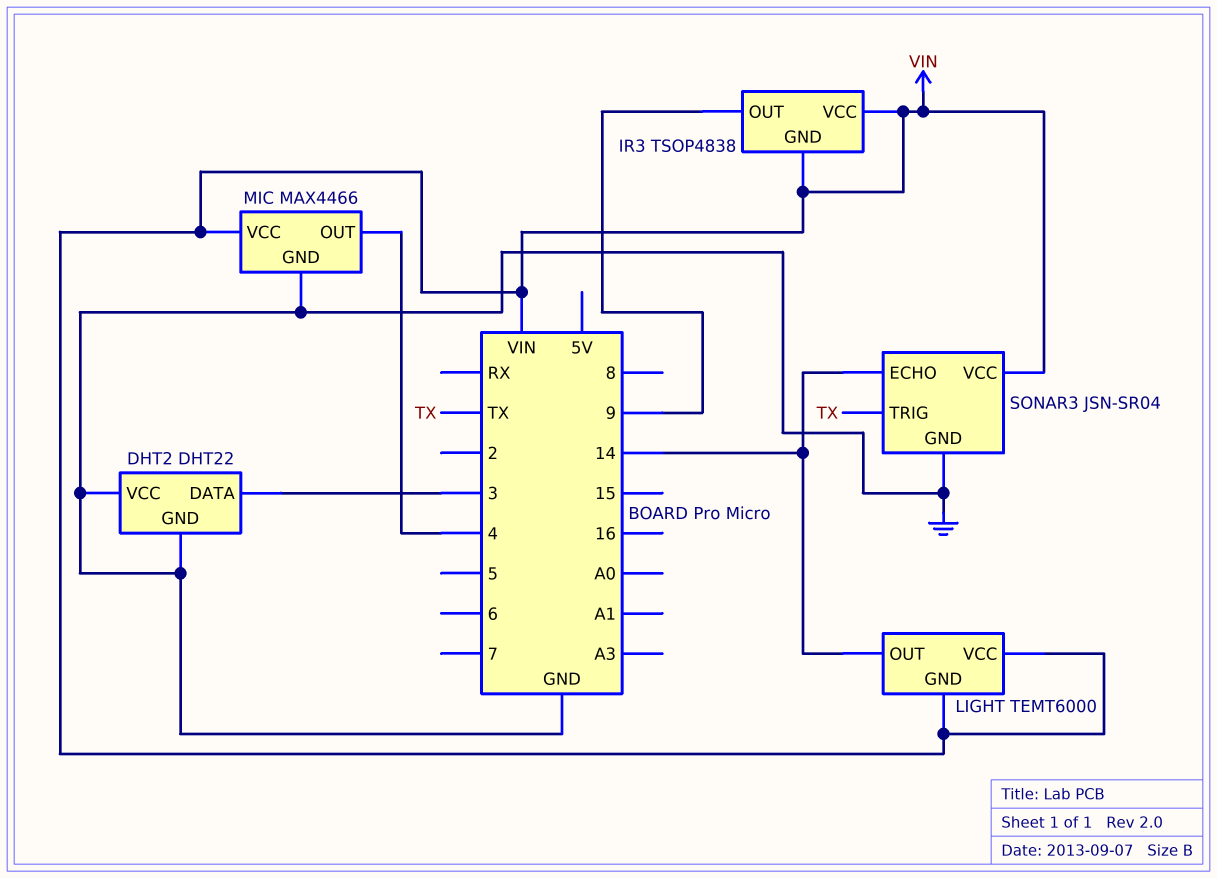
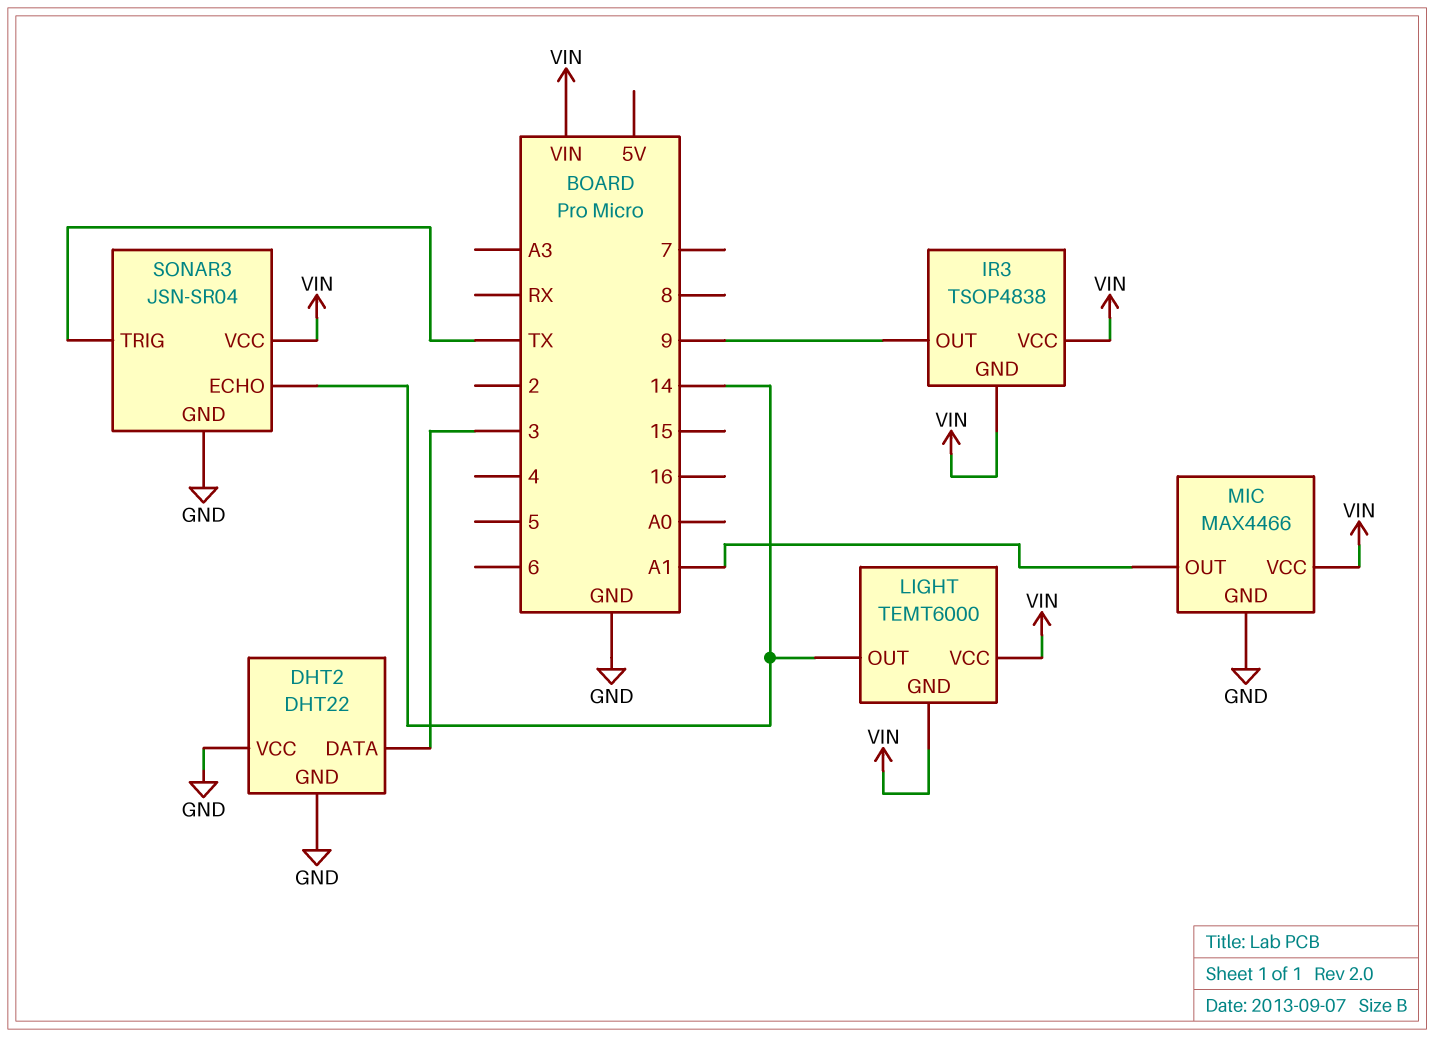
MIC pin OUT: 4 -> A1

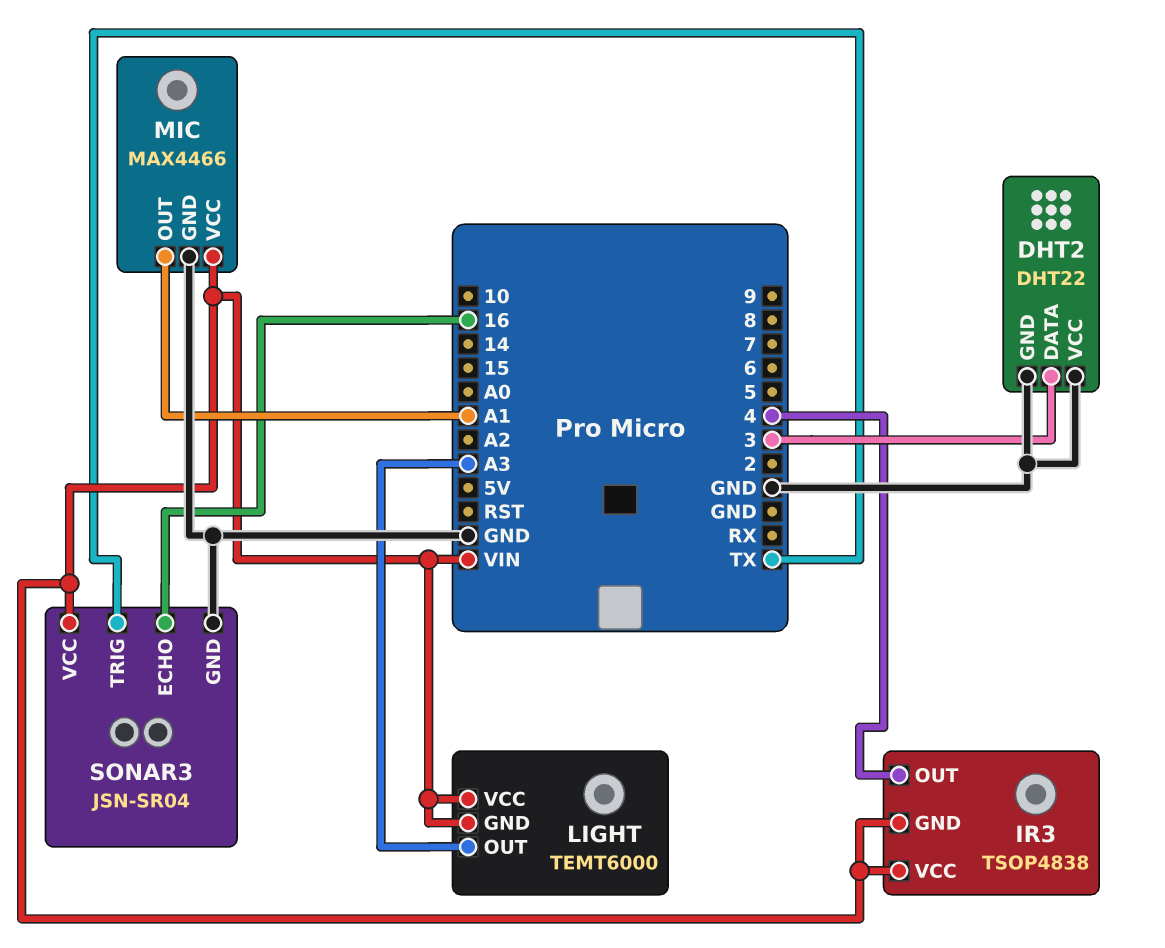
IR3 pin OUT: 9 -> 4
LIGHT pin OUT: 14 -> A3
SONAR3 pin ECHO: 14 -> 16

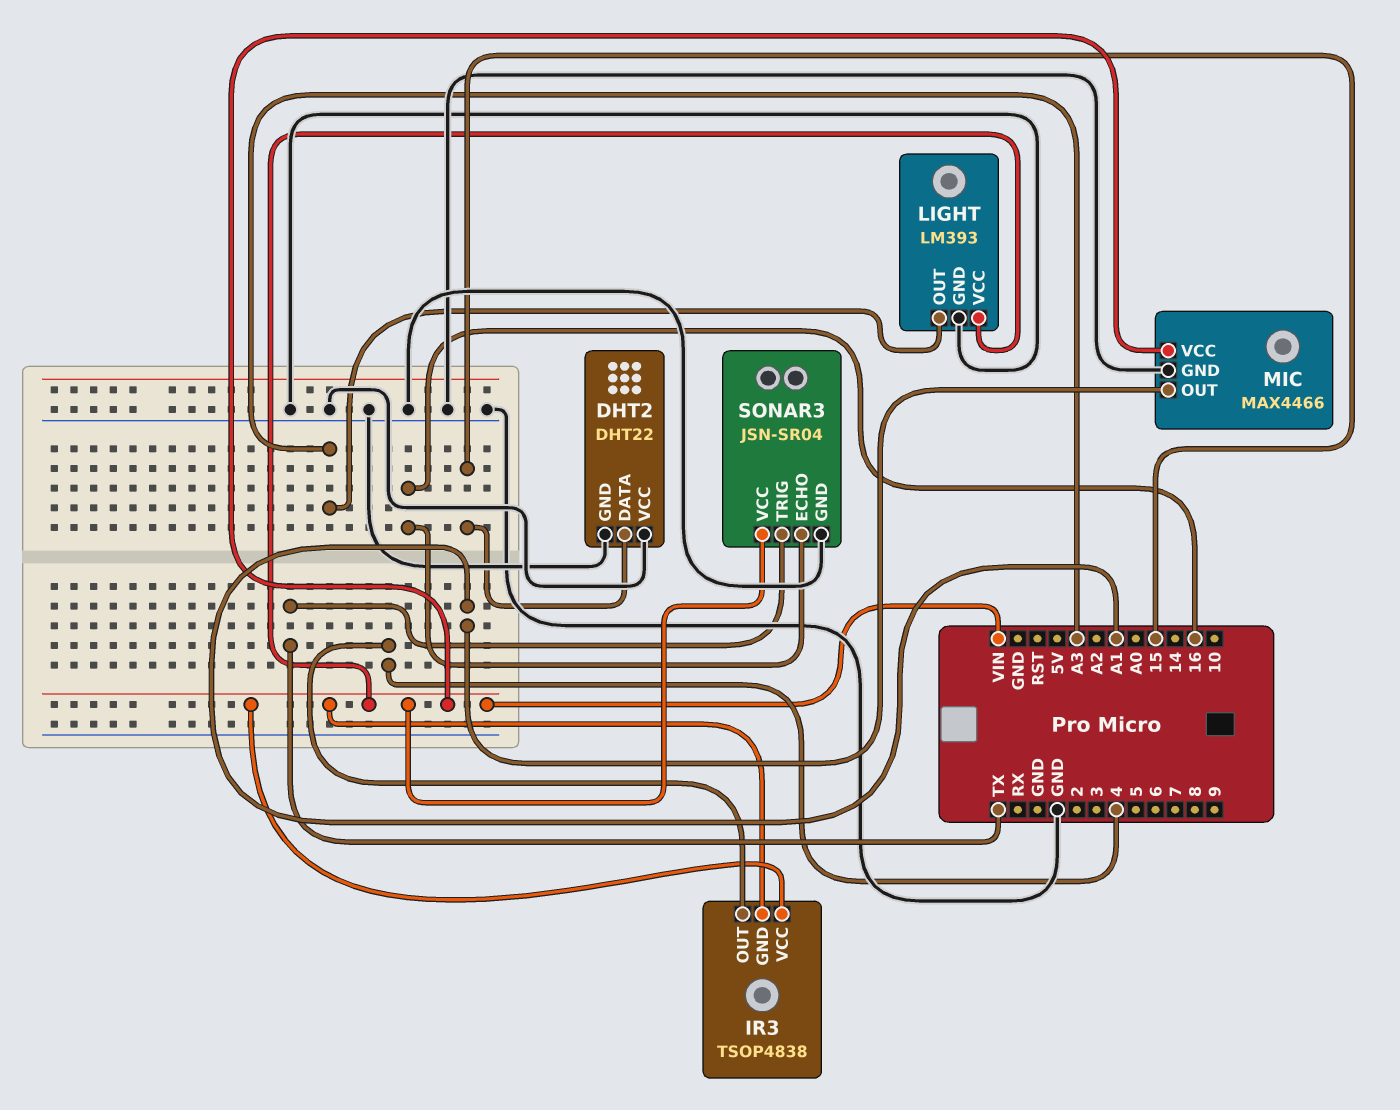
DHT2 pin DATA: 3 -> 15
LIGHT: TEMT6000 -> LM393
LIGHT pin GND: VIN -> GND

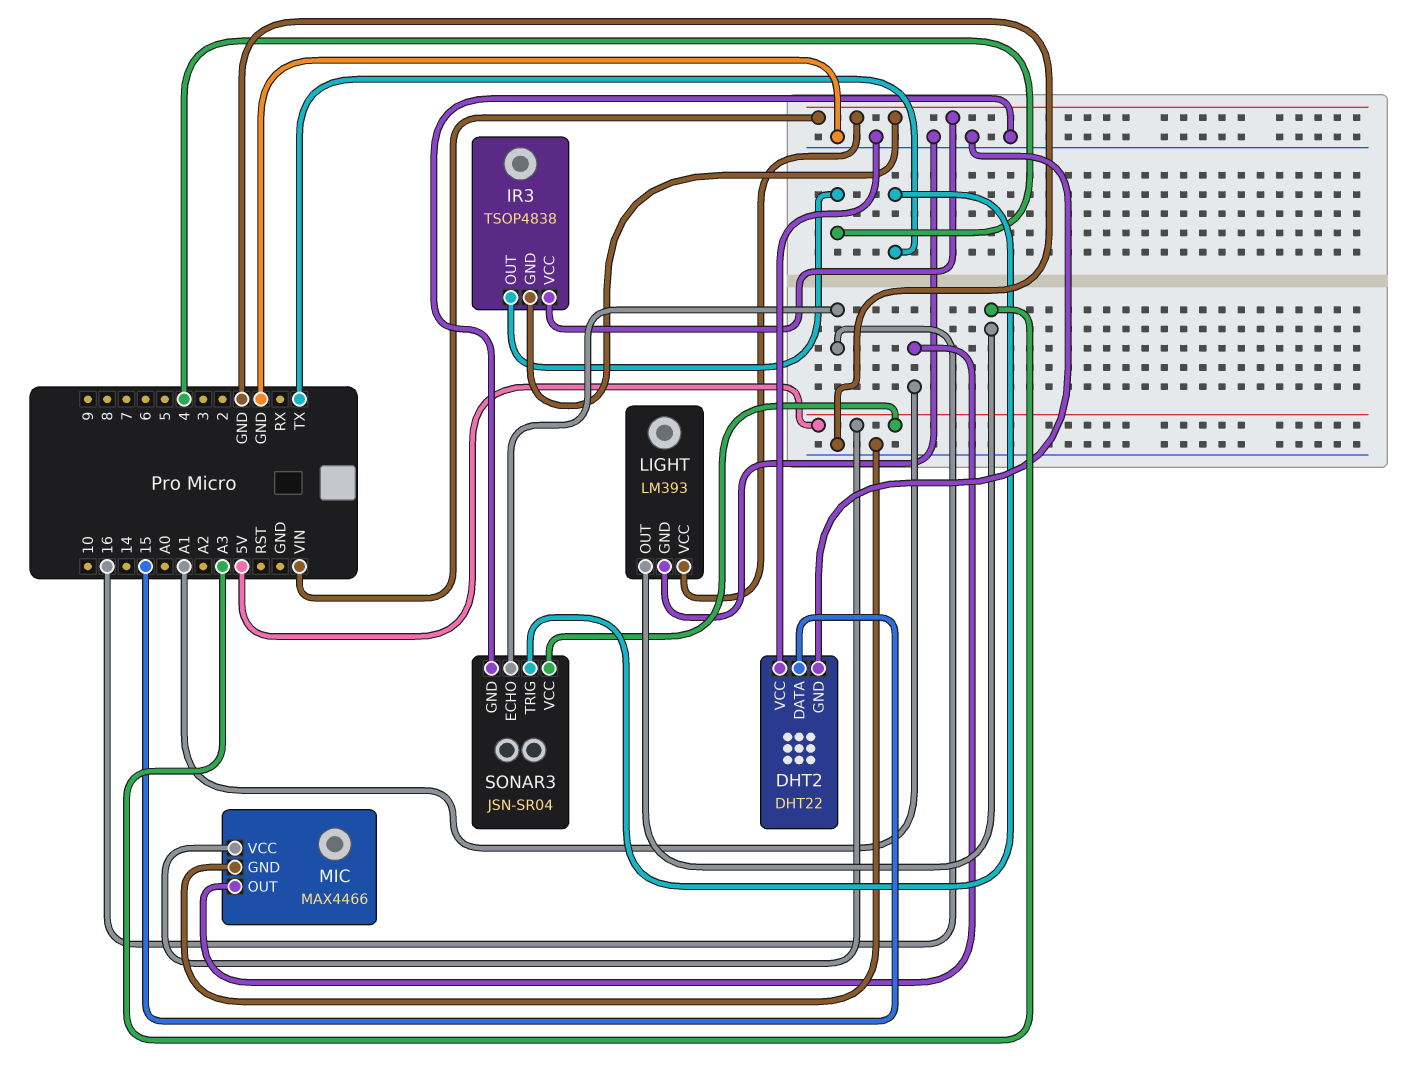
MIC pin VCC: VIN -> 5V
SONAR3 pin VCC: VIN -> 5V

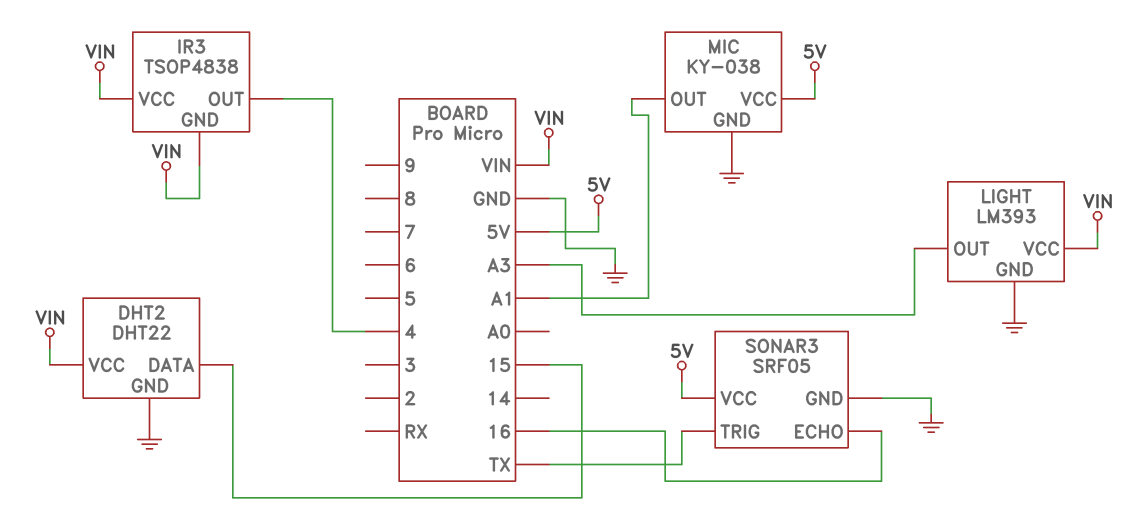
DHT2 pin VCC: GND -> VIN
MIC: MAX4466 -> KY-038
SONAR3: JSN-SR04 -> SRF05

